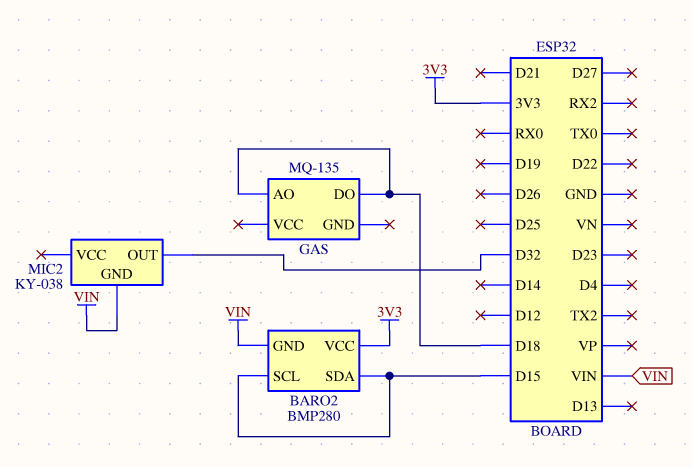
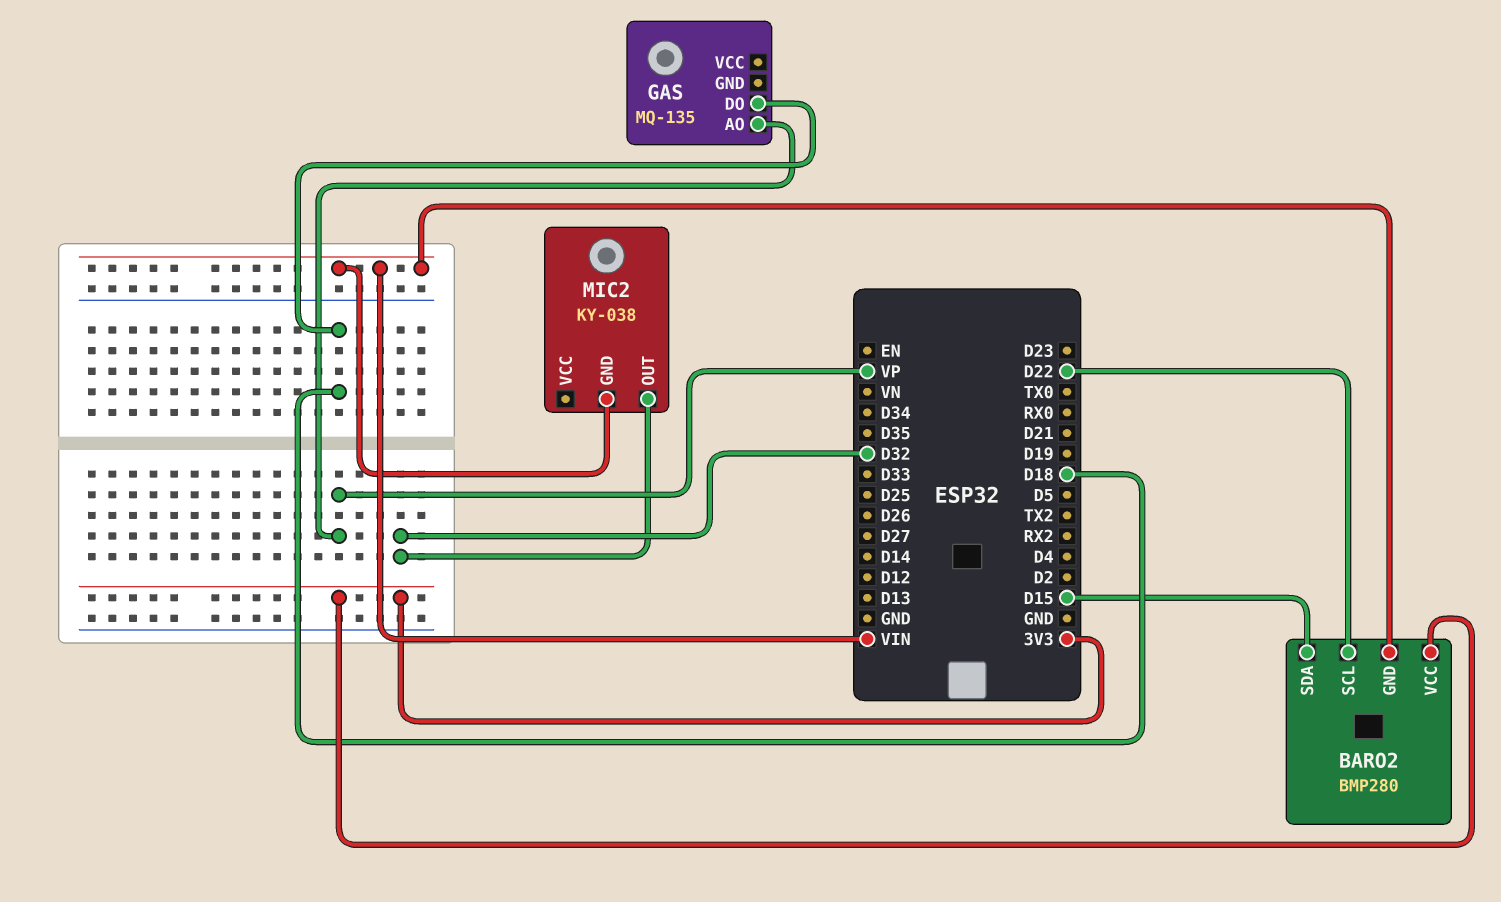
BARO2 pin SCL: D15 -> D22
GAS pin AO: D18 -> VP

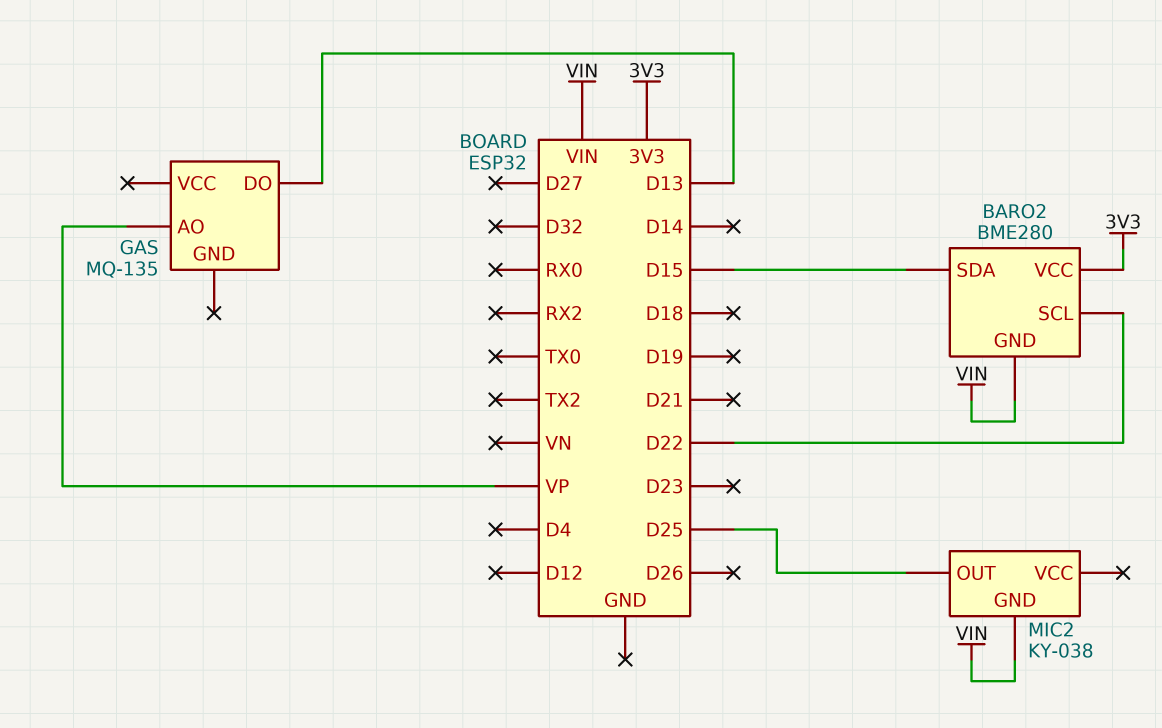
BARO2: BMP280 -> BME280
GAS pin DO: D18 -> D13
MIC2 pin OUT: D32 -> D25

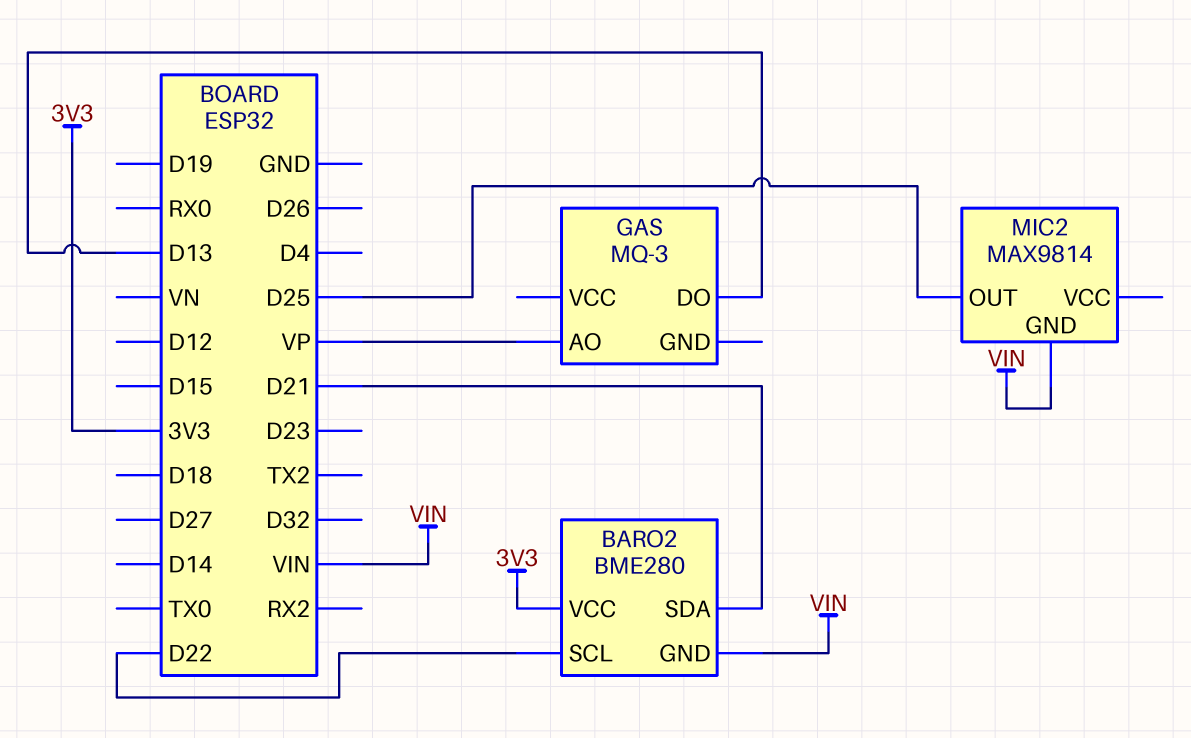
BARO2 pin SDA: D15 -> D21
GAS: MQ-135 -> MQ-3
MIC2: KY-038 -> MAX9814

